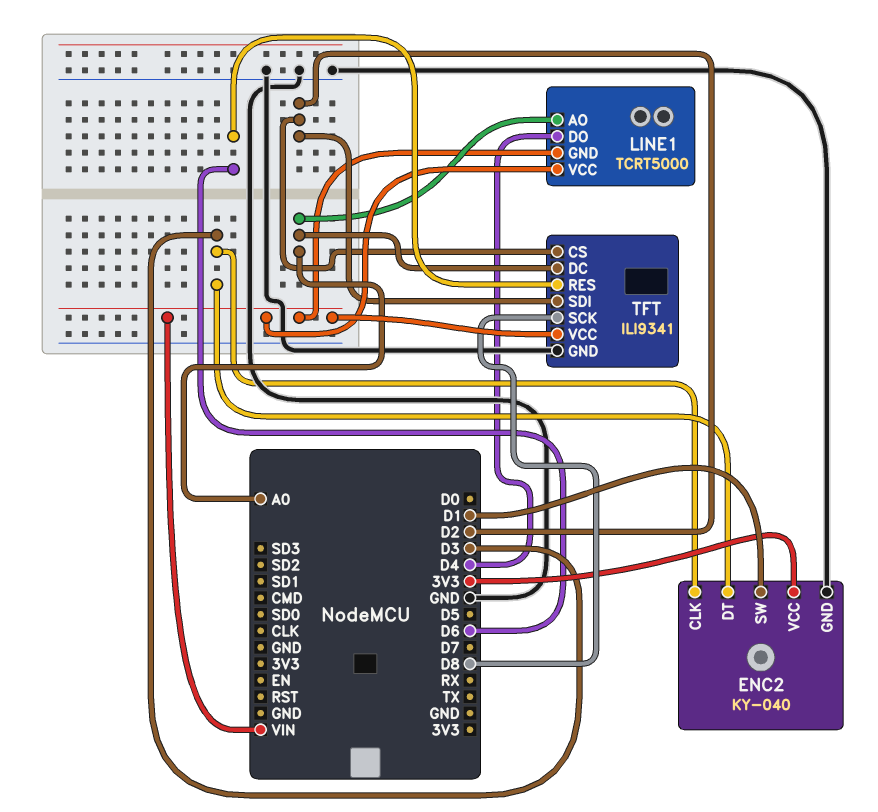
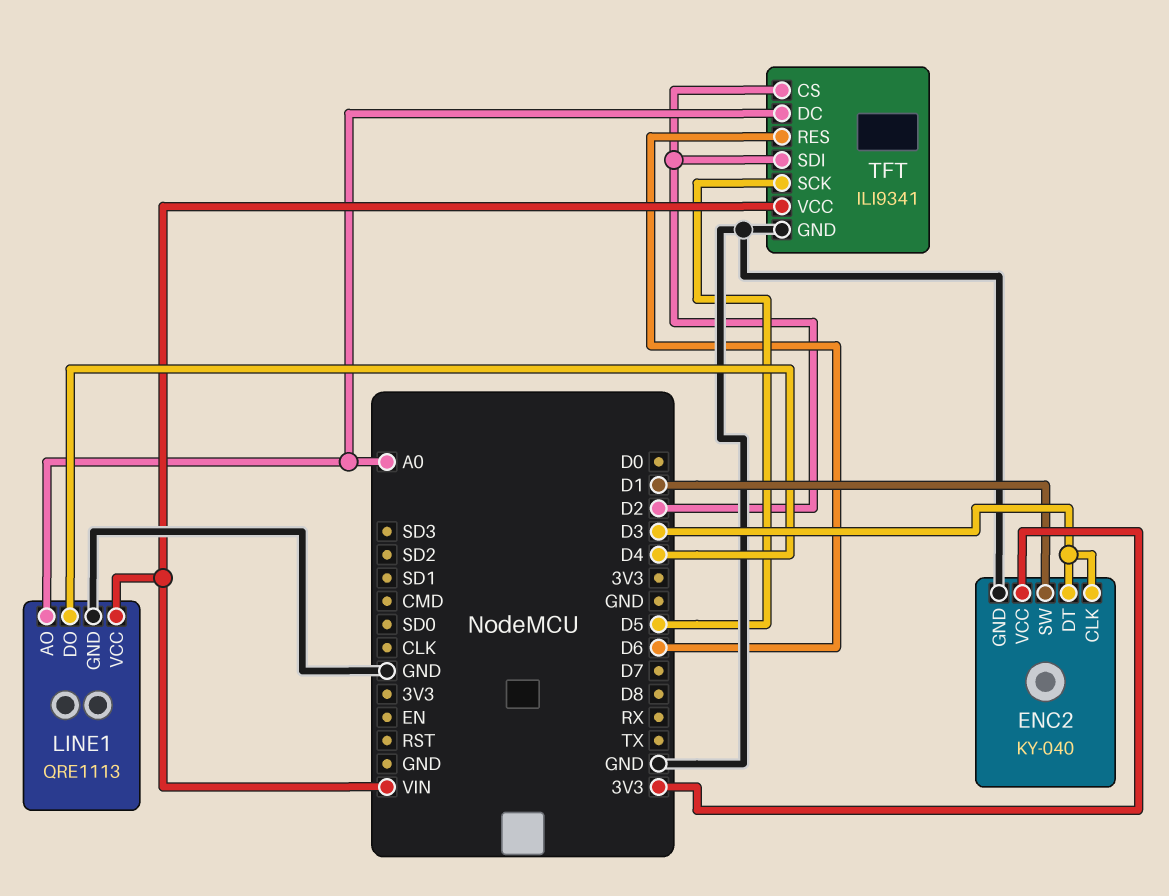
LINE1: TCRT5000 -> QRE1113
LINE1 pin GND: VIN -> GND
TFT pin SCK: D8 -> D5

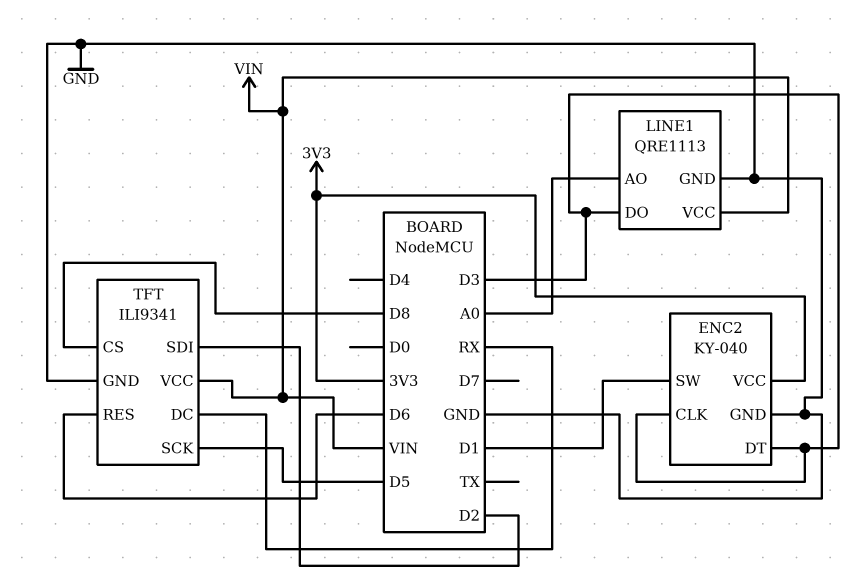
LINE1 pin DO: D4 -> D3
TFT pin CS: D2 -> D8
TFT pin DC: A0 -> RX

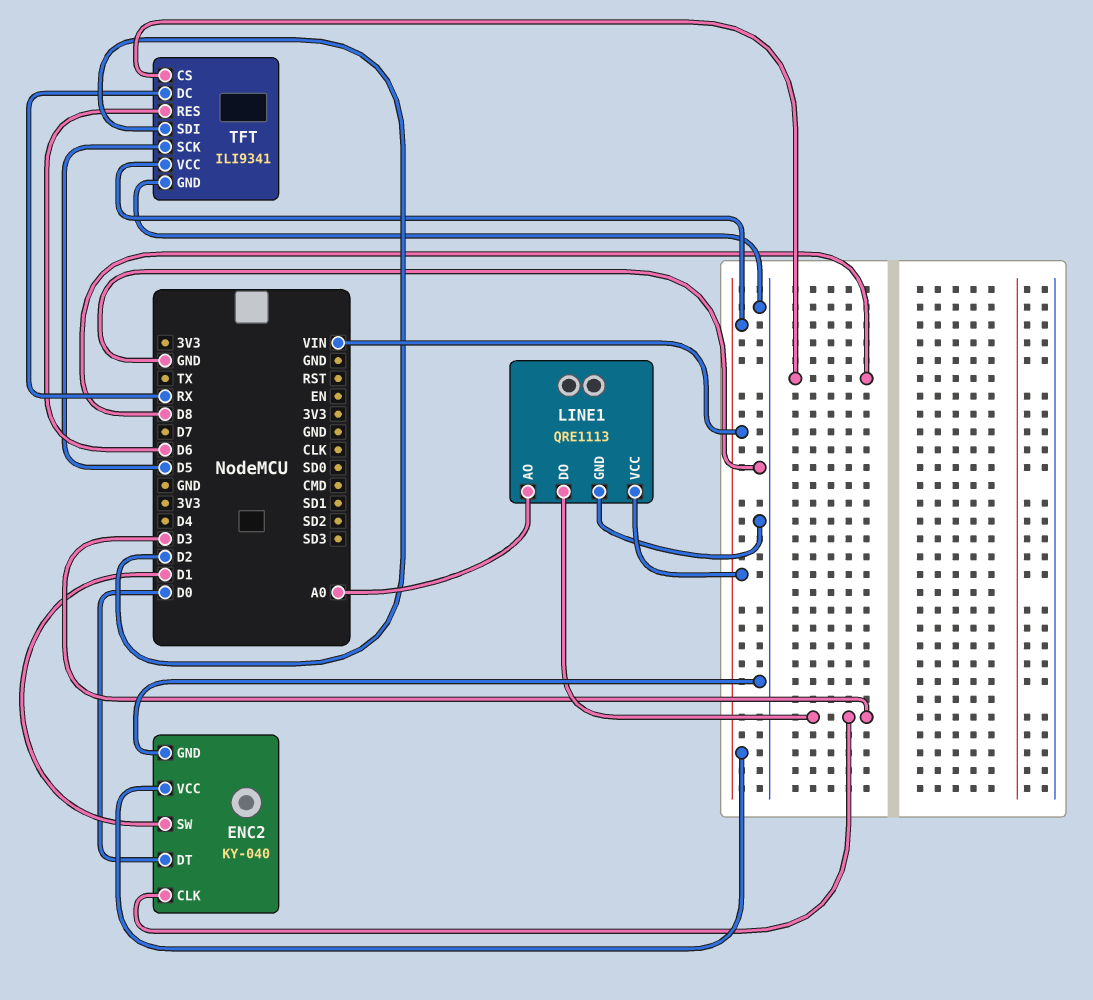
ENC2 pin DT: D3 -> D0
ENC2 pin VCC: 3V3 -> VIN

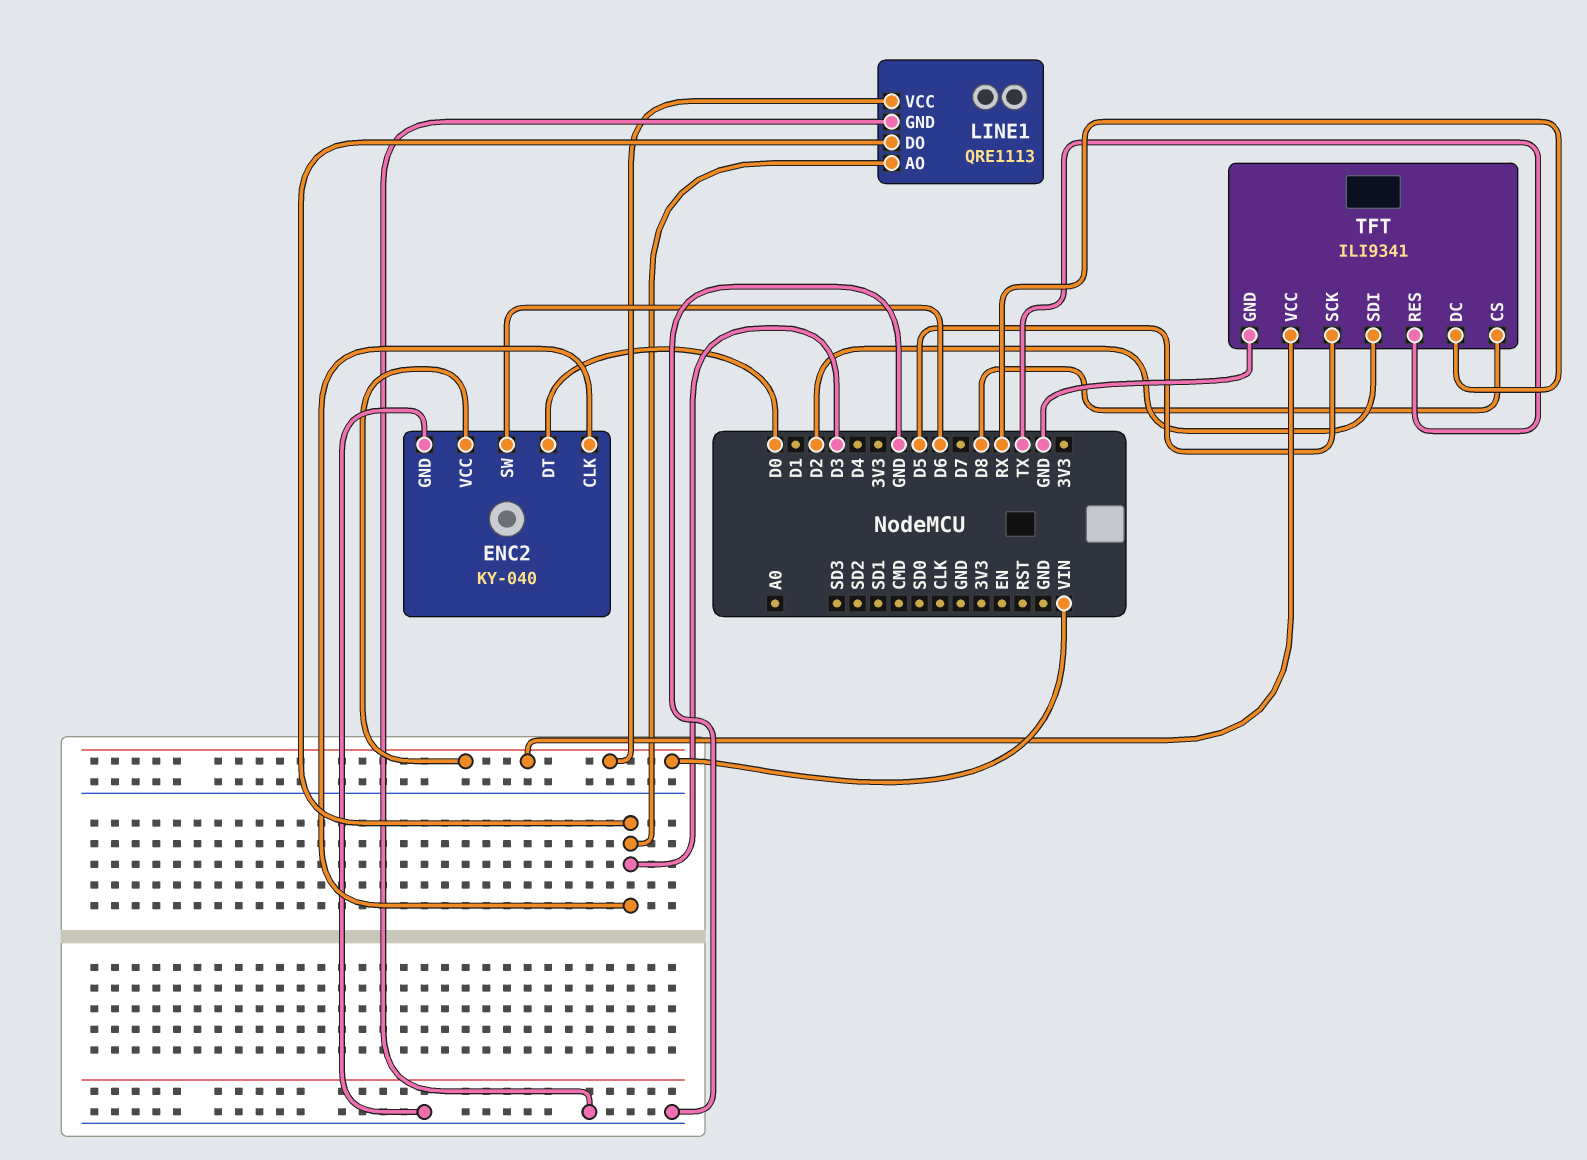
ENC2 pin SW: D1 -> D6
LINE1 pin AO: A0 -> D3
TFT pin RES: D6 -> TX

